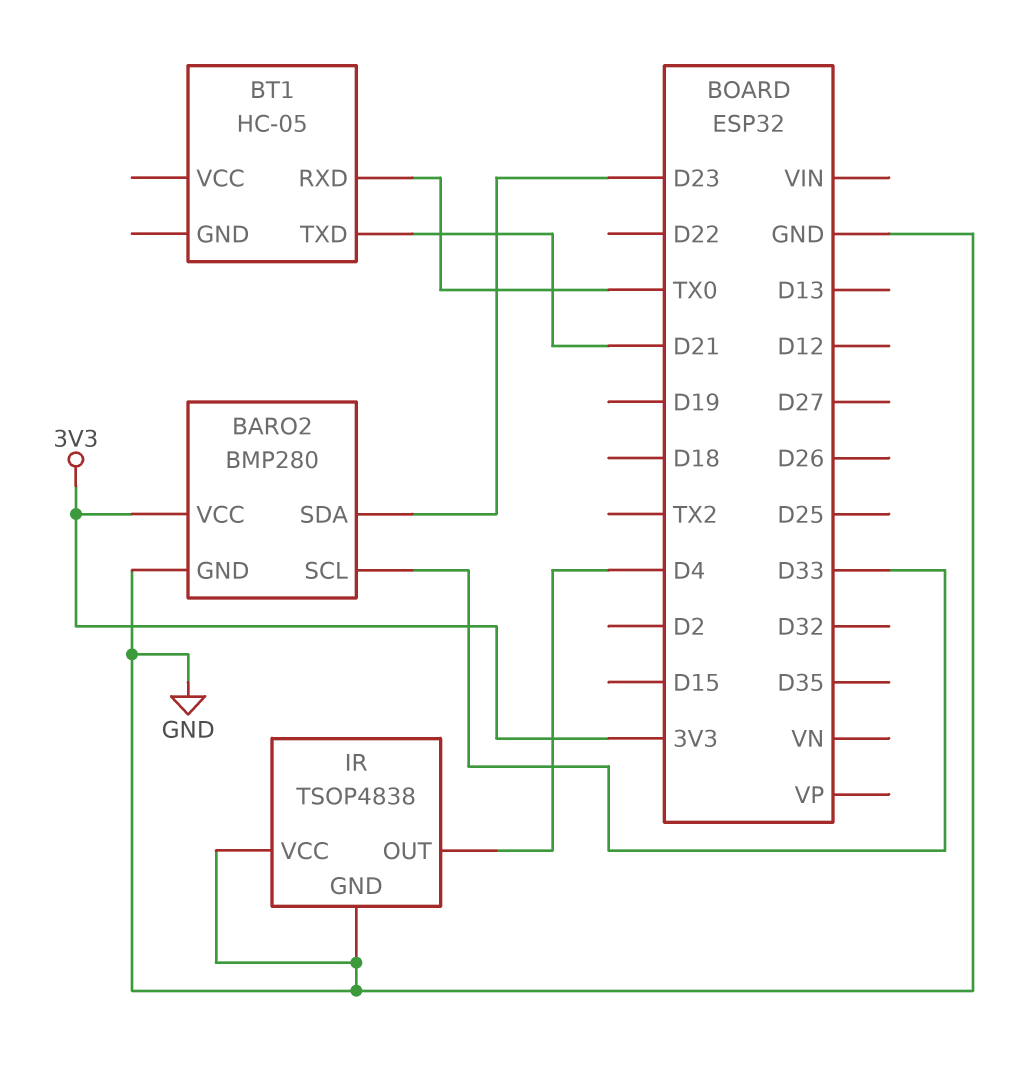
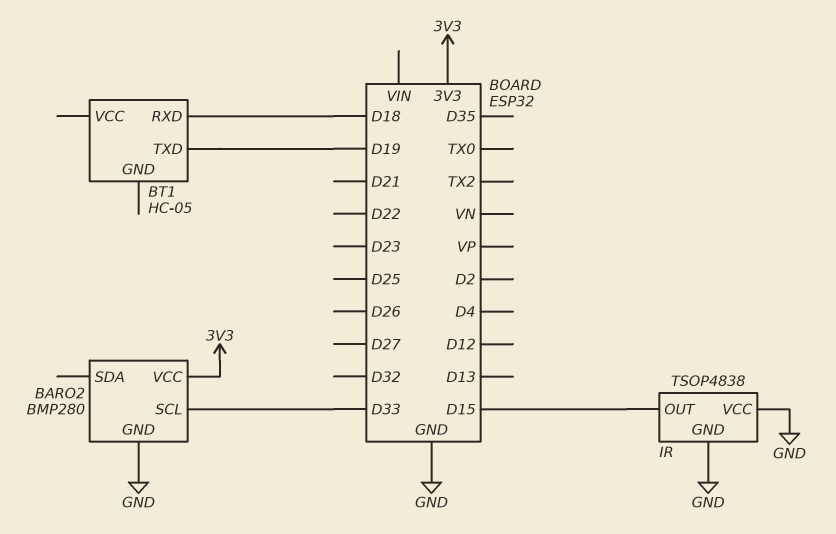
BARO2 pin SDA: D23 -> none
BT1 pin RXD: TX0 -> D18
BT1 pin TXD: D21 -> D19
IR pin OUT: D4 -> D15

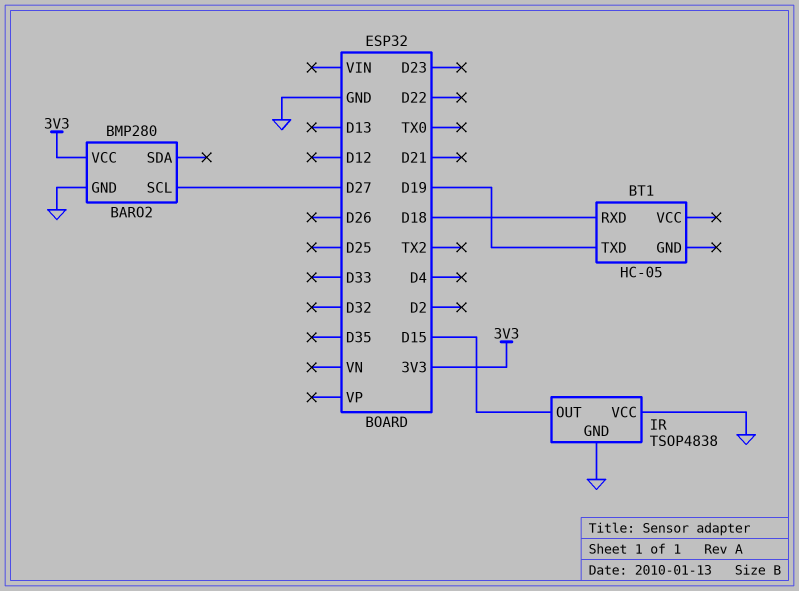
BARO2 pin SCL: D33 -> D27

